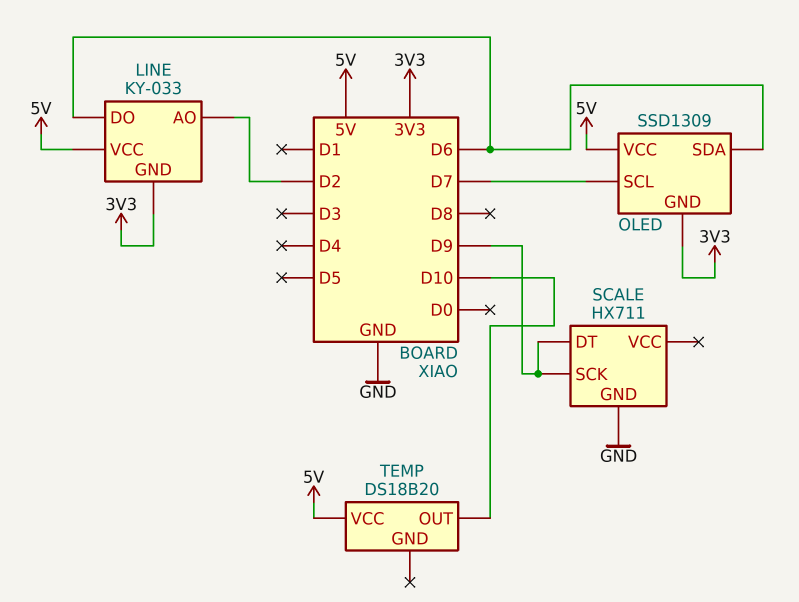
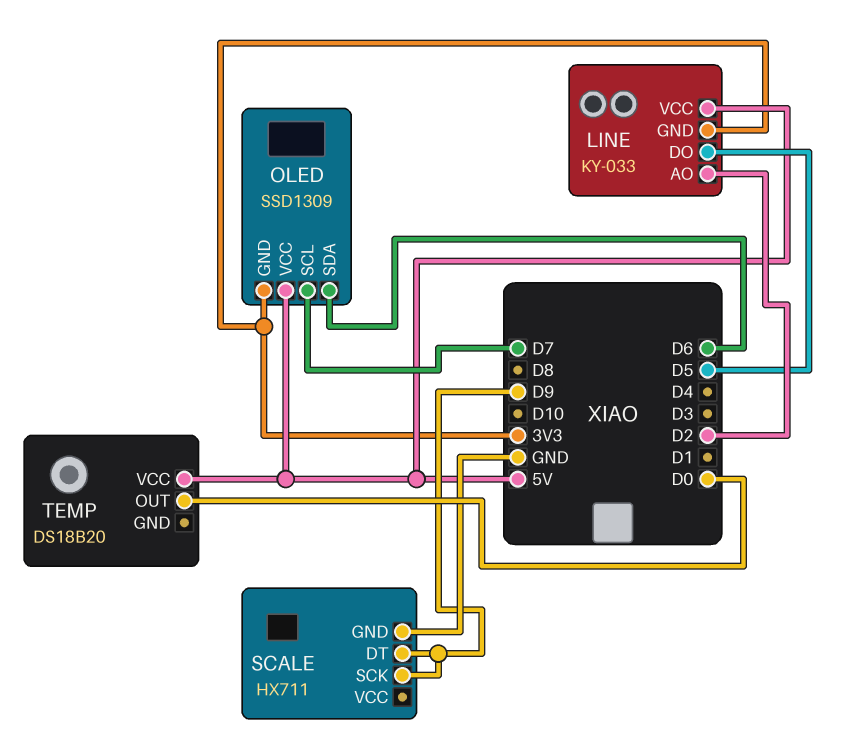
LINE pin DO: D6 -> D5
TEMP pin OUT: D10 -> D0

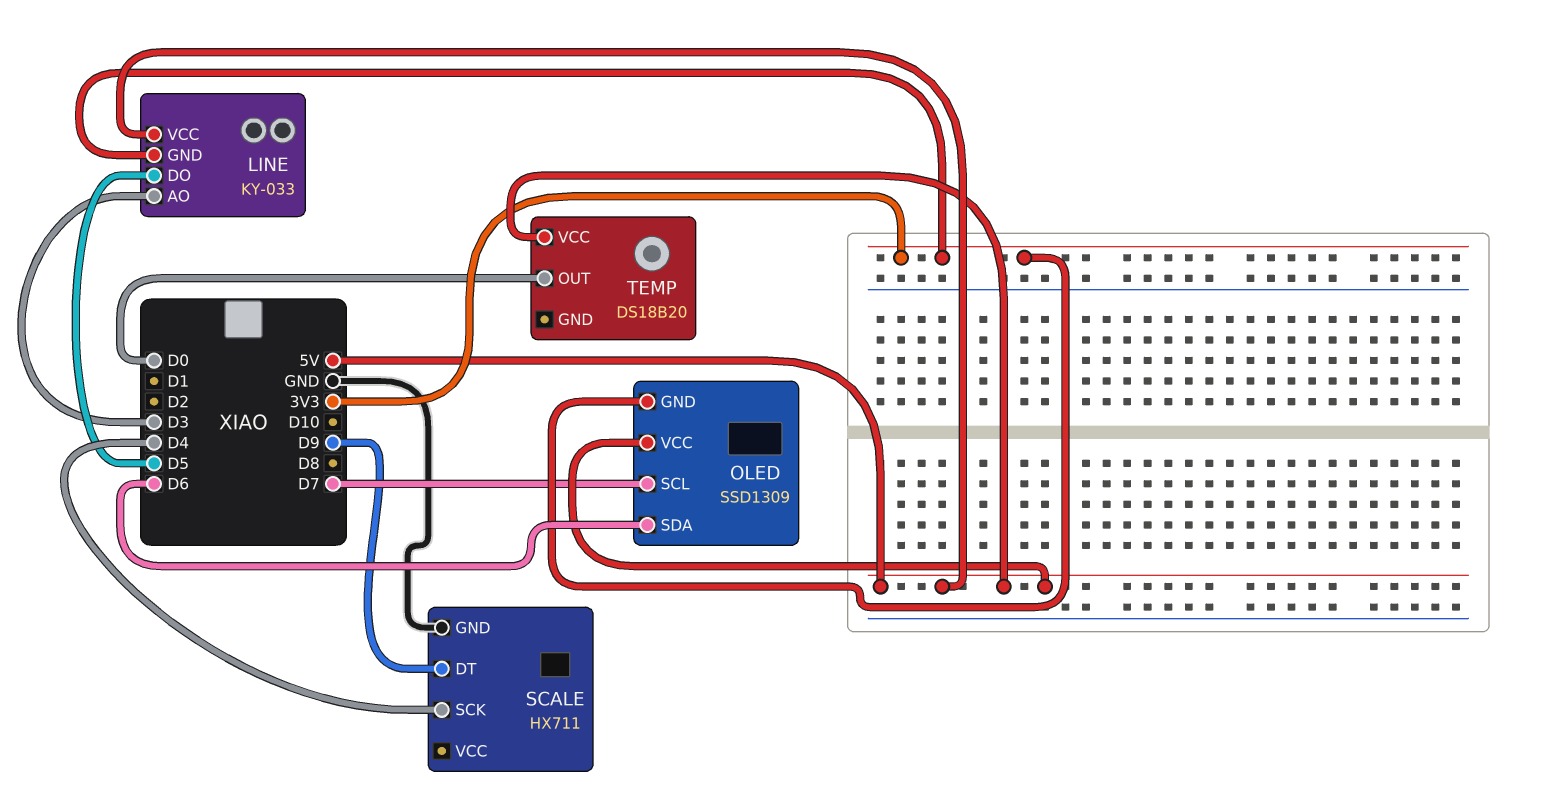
LINE pin AO: D2 -> D3
SCALE pin SCK: D9 -> D4

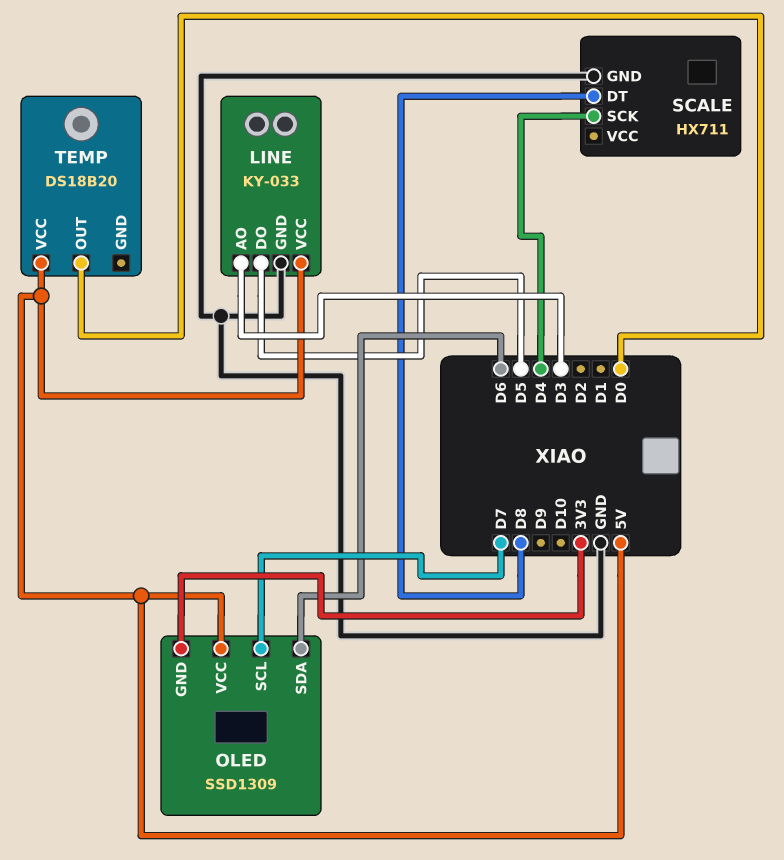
LINE pin GND: 3V3 -> GND
SCALE pin DT: D9 -> D8

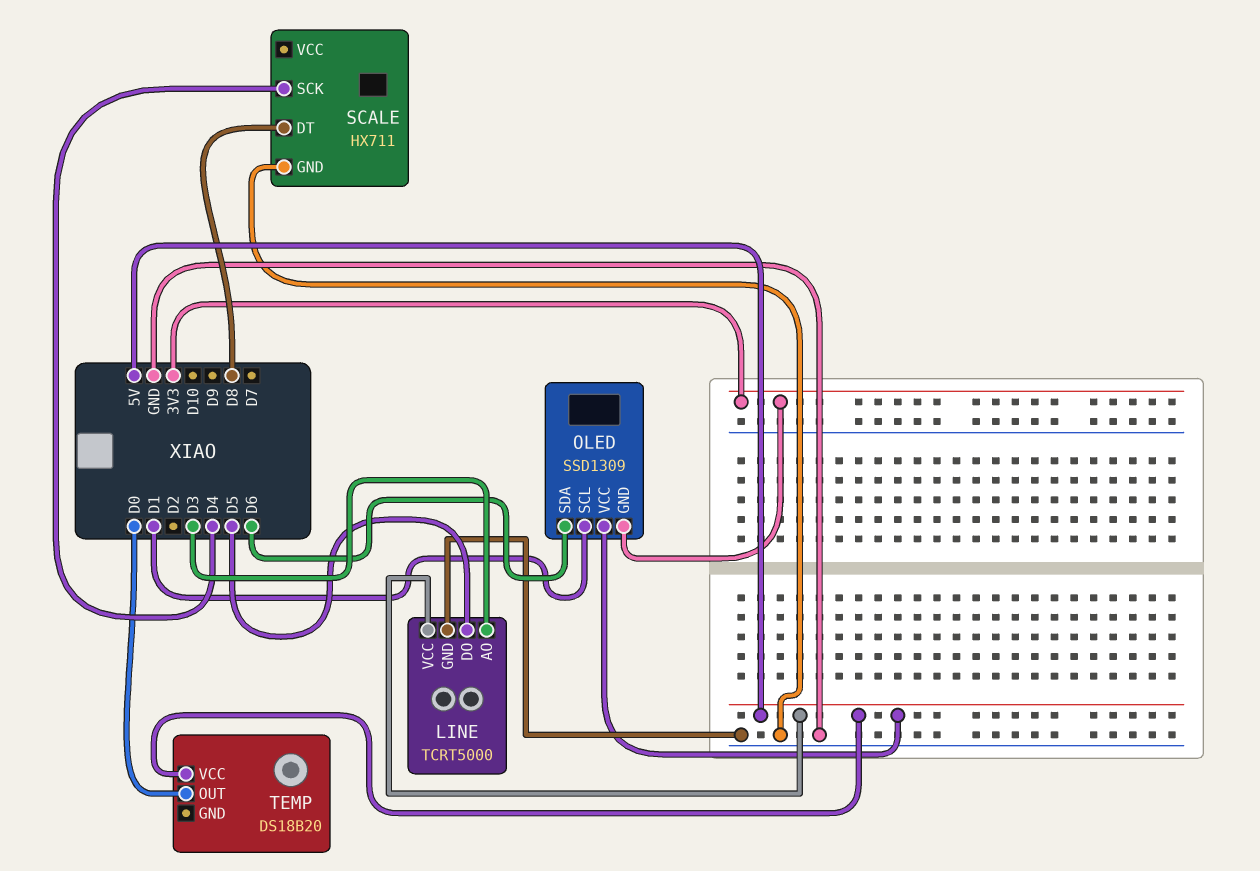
LINE: KY-033 -> TCRT5000
OLED pin SCL: D7 -> D1

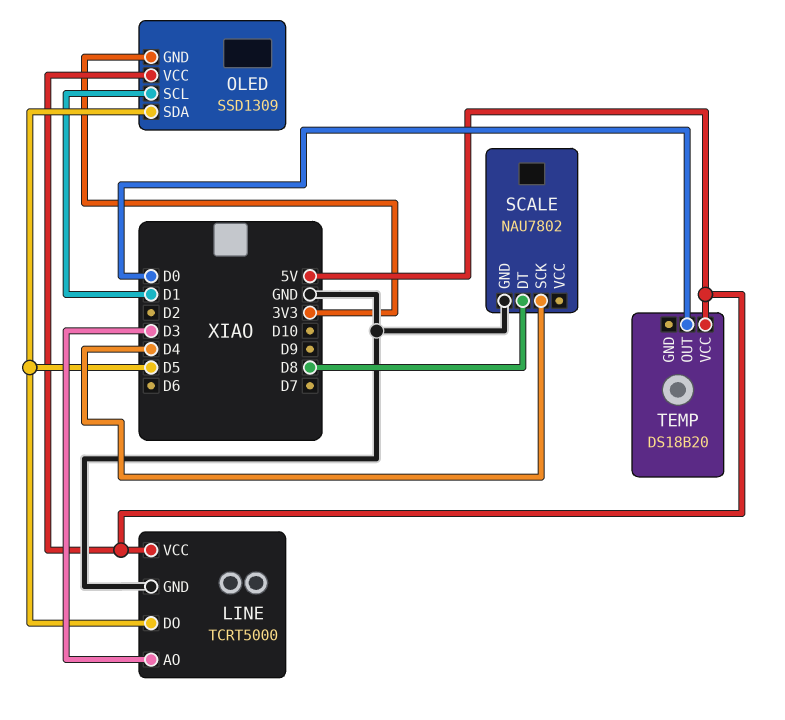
OLED pin SDA: D6 -> D5
SCALE: HX711 -> NAU7802

